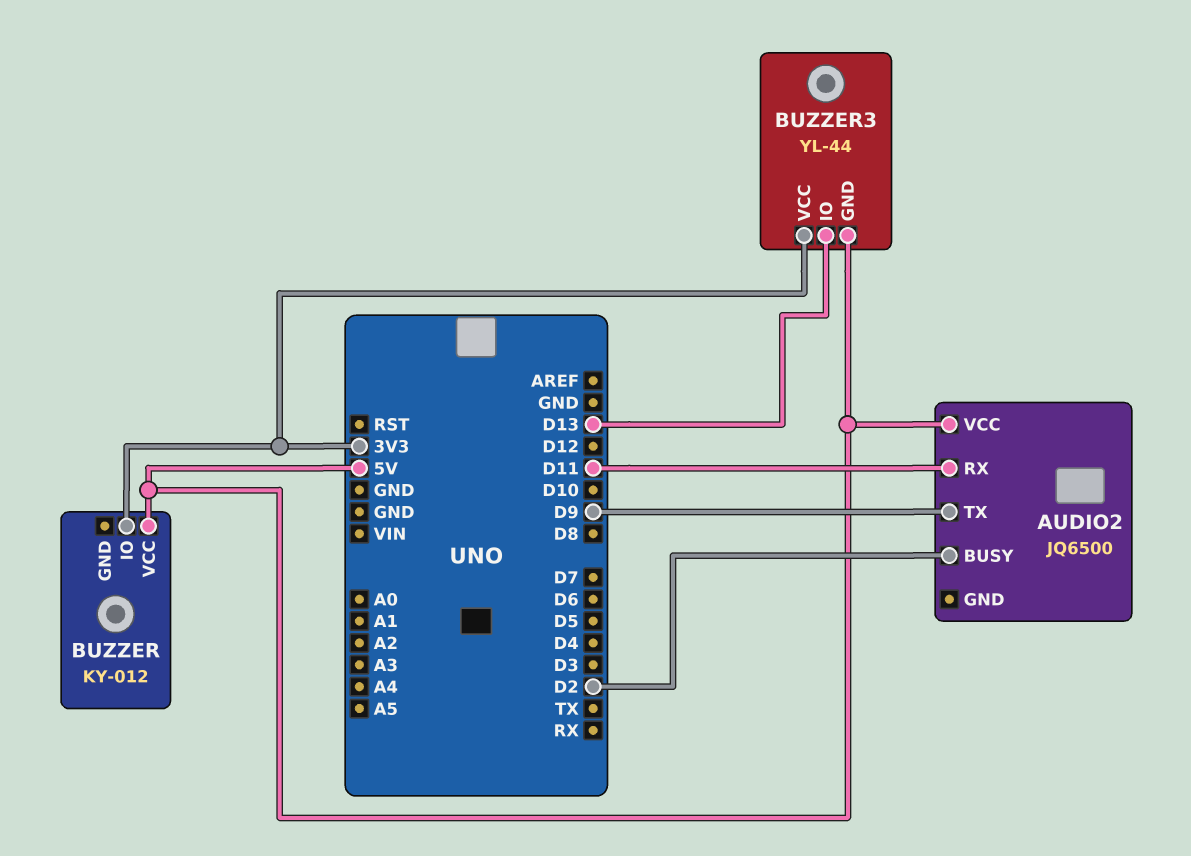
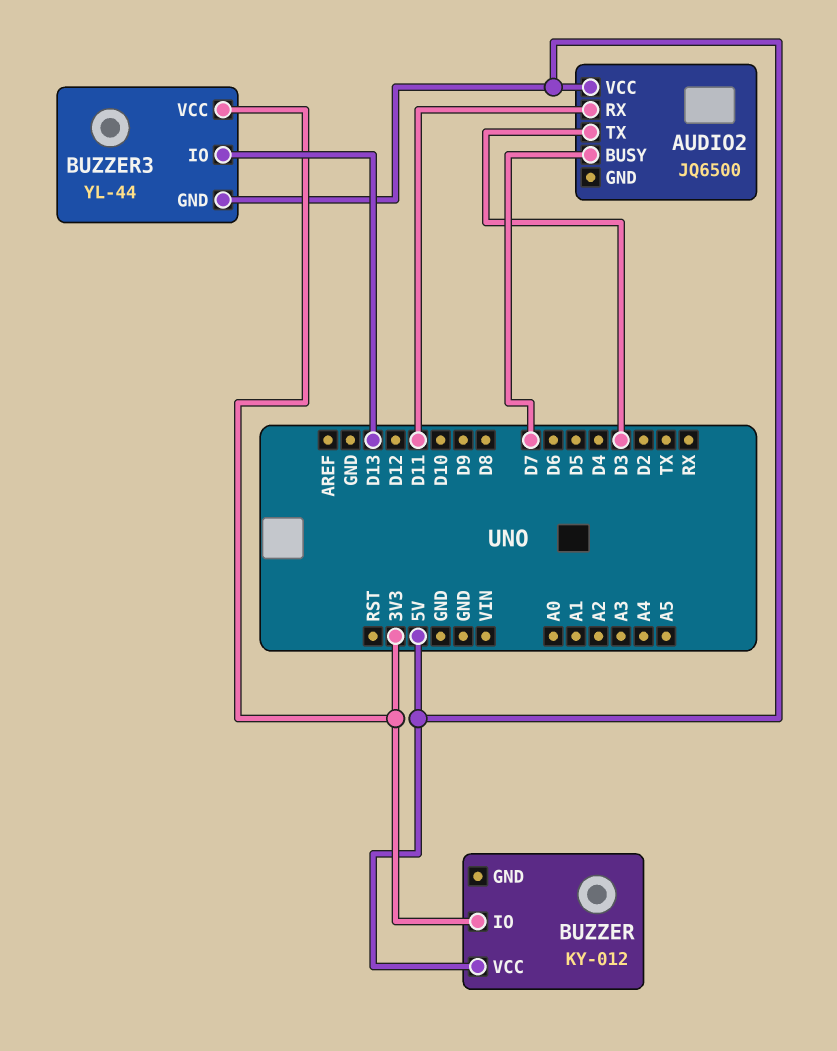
AUDIO2 pin BUSY: D2 -> D7
AUDIO2 pin TX: D9 -> D3

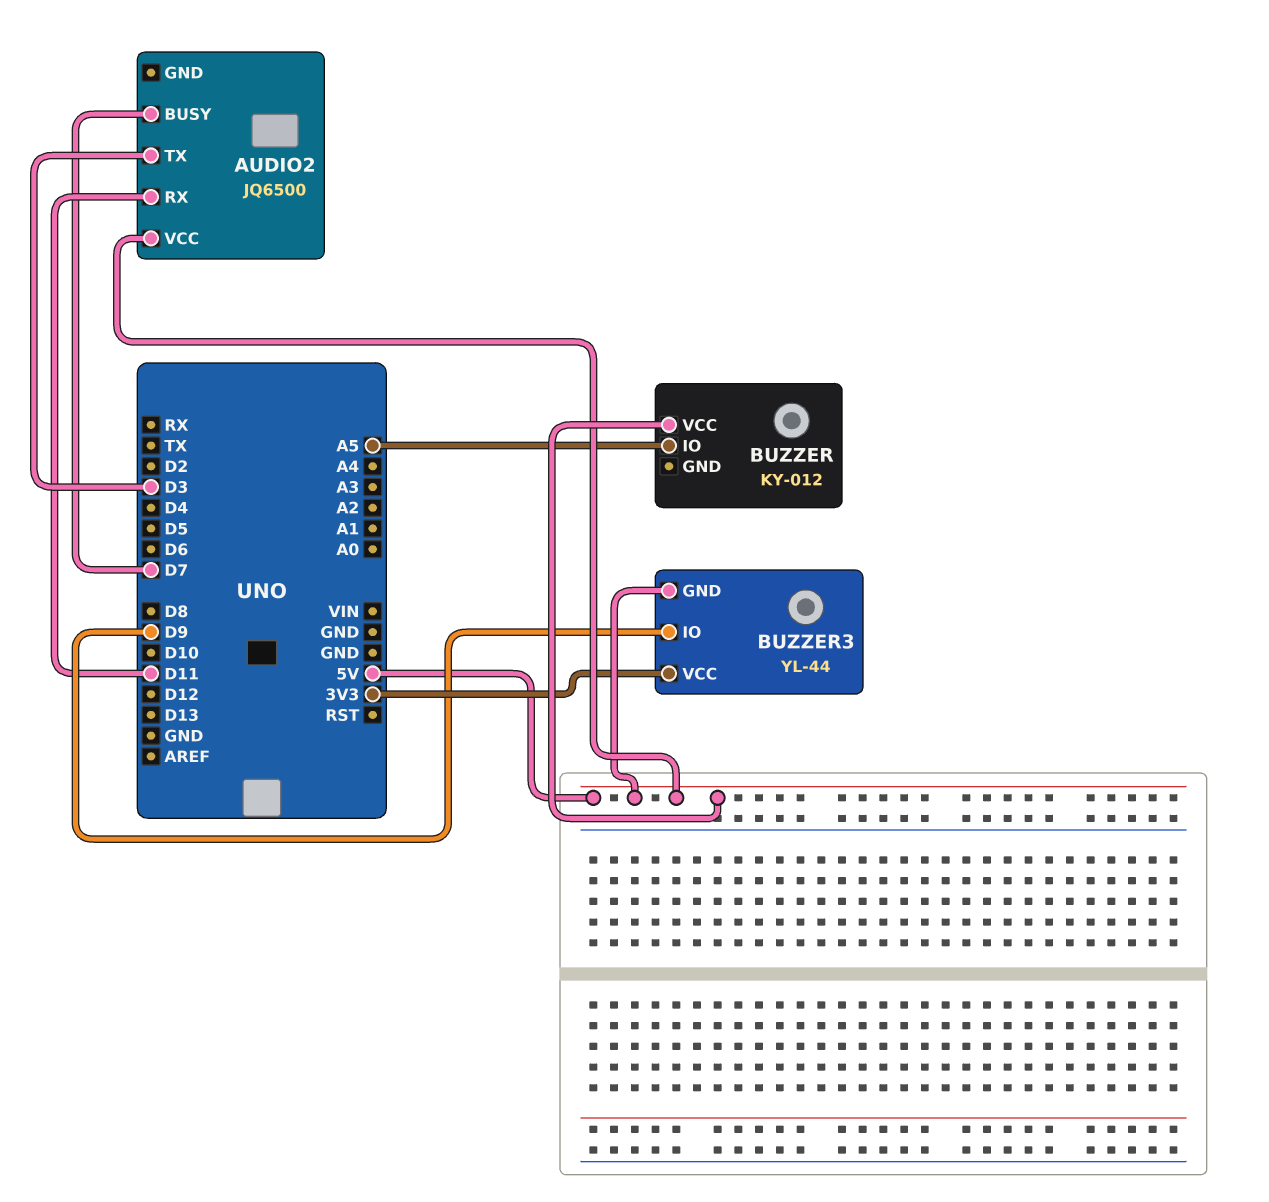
BUZZER pin IO: 3V3 -> A5
BUZZER3 pin IO: D13 -> D9

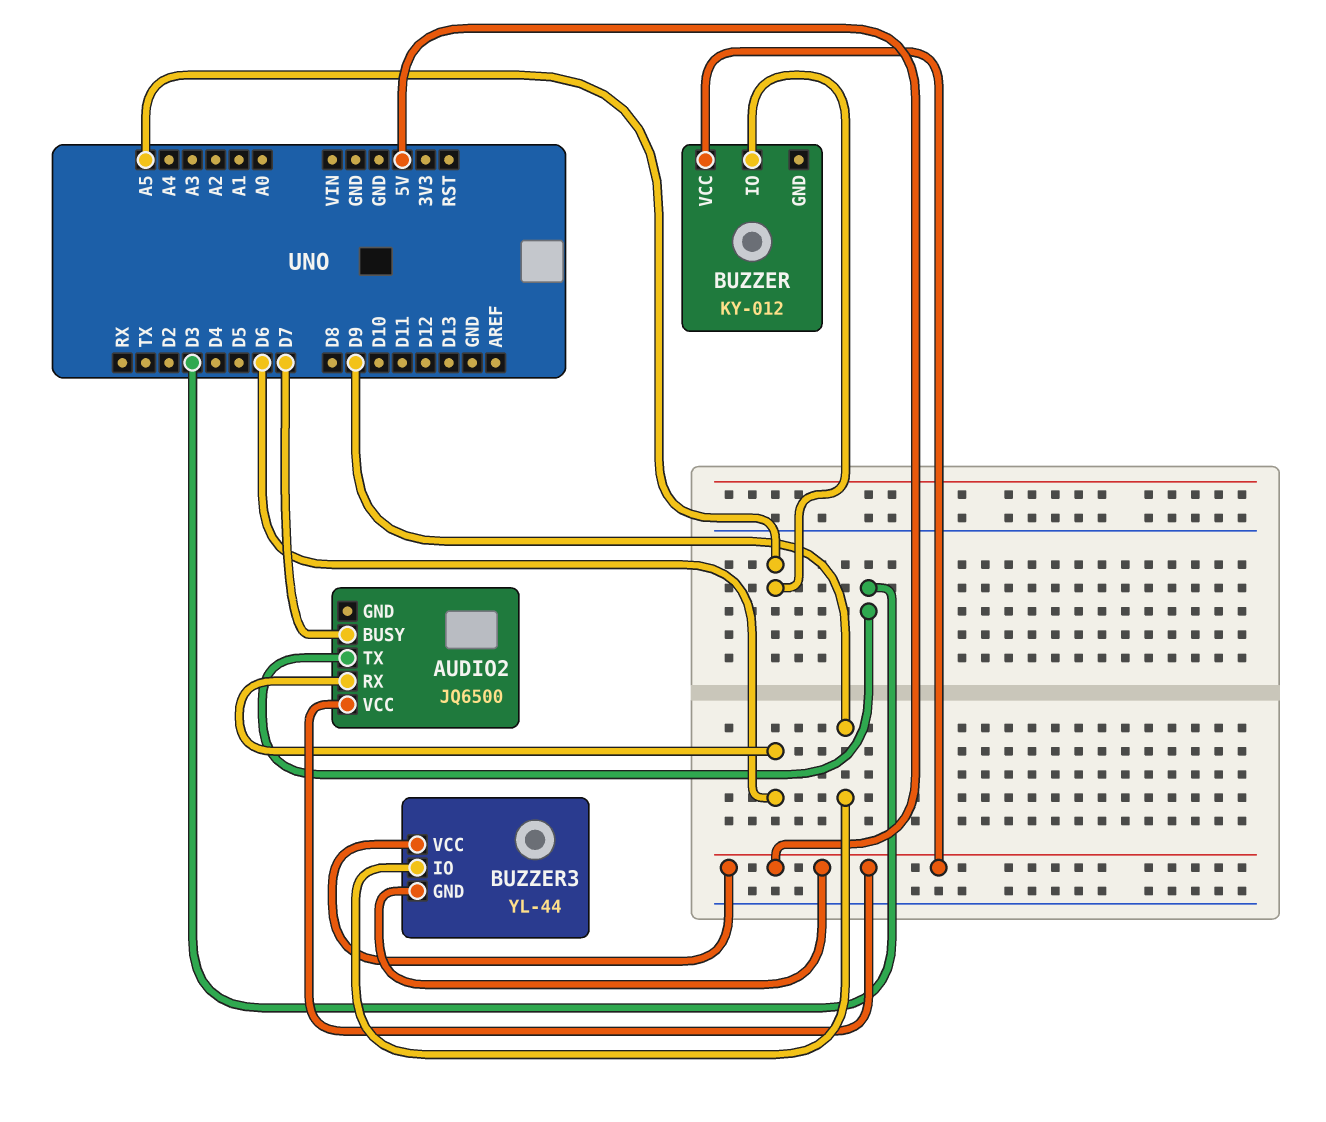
AUDIO2 pin RX: D11 -> D6
BUZZER3 pin VCC: 3V3 -> 5V

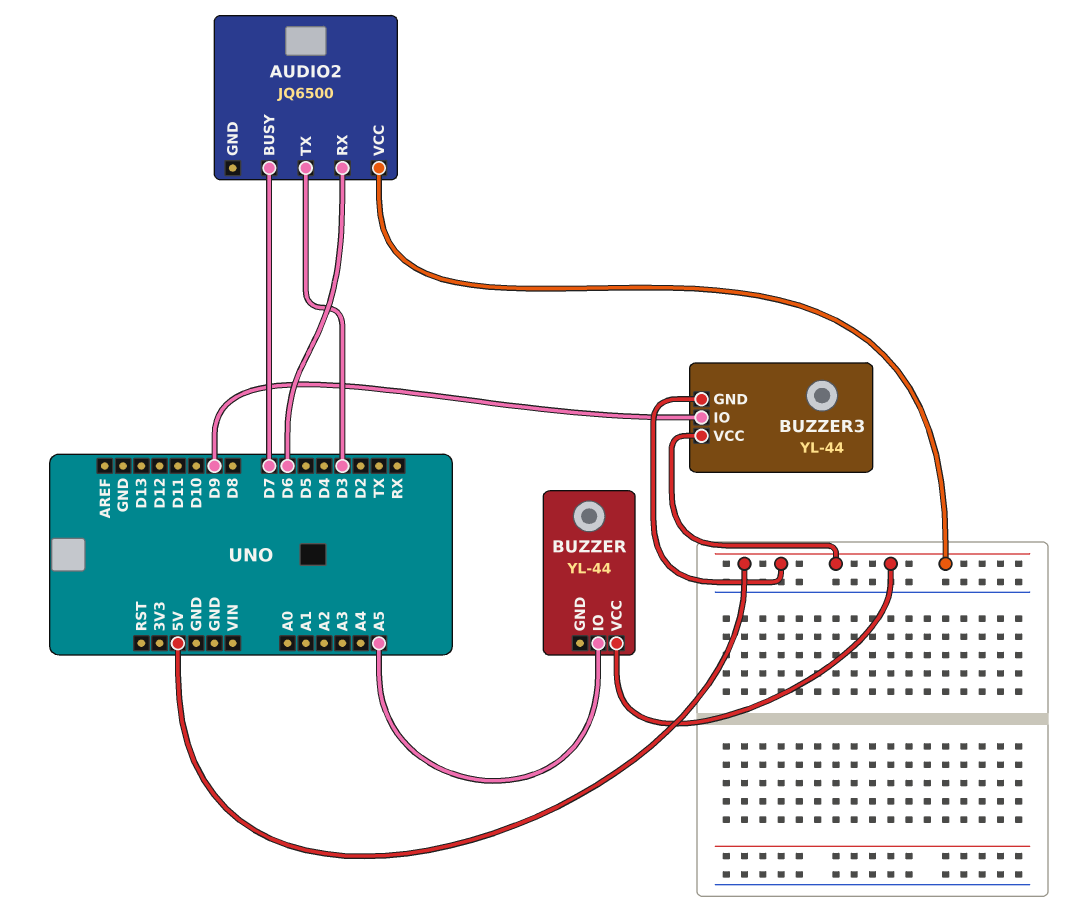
BUZZER: KY-012 -> YL-44

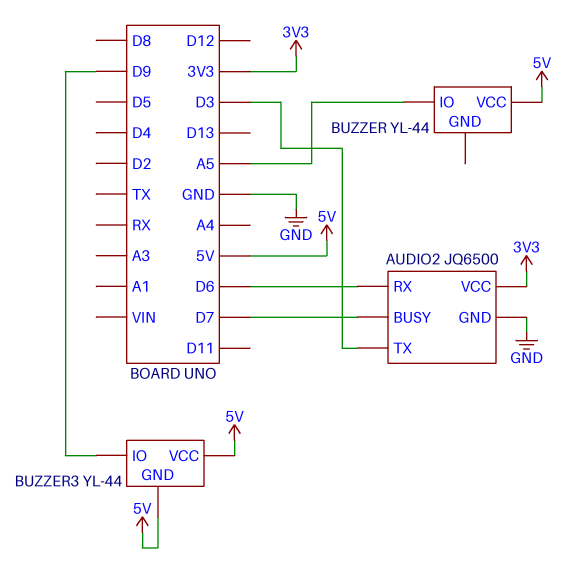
AUDIO2 pin GND: none -> GND
AUDIO2 pin VCC: 5V -> 3V3

